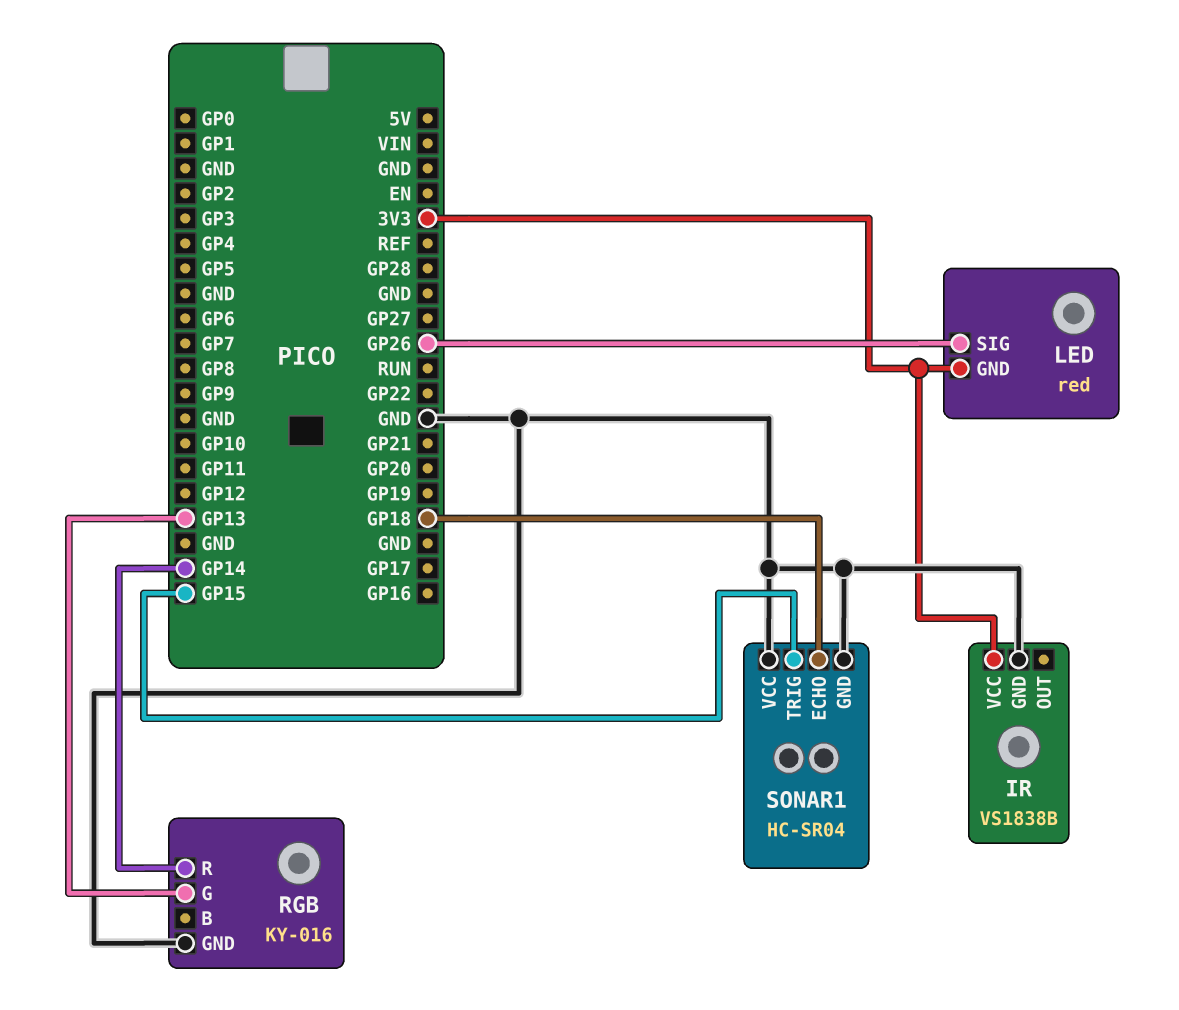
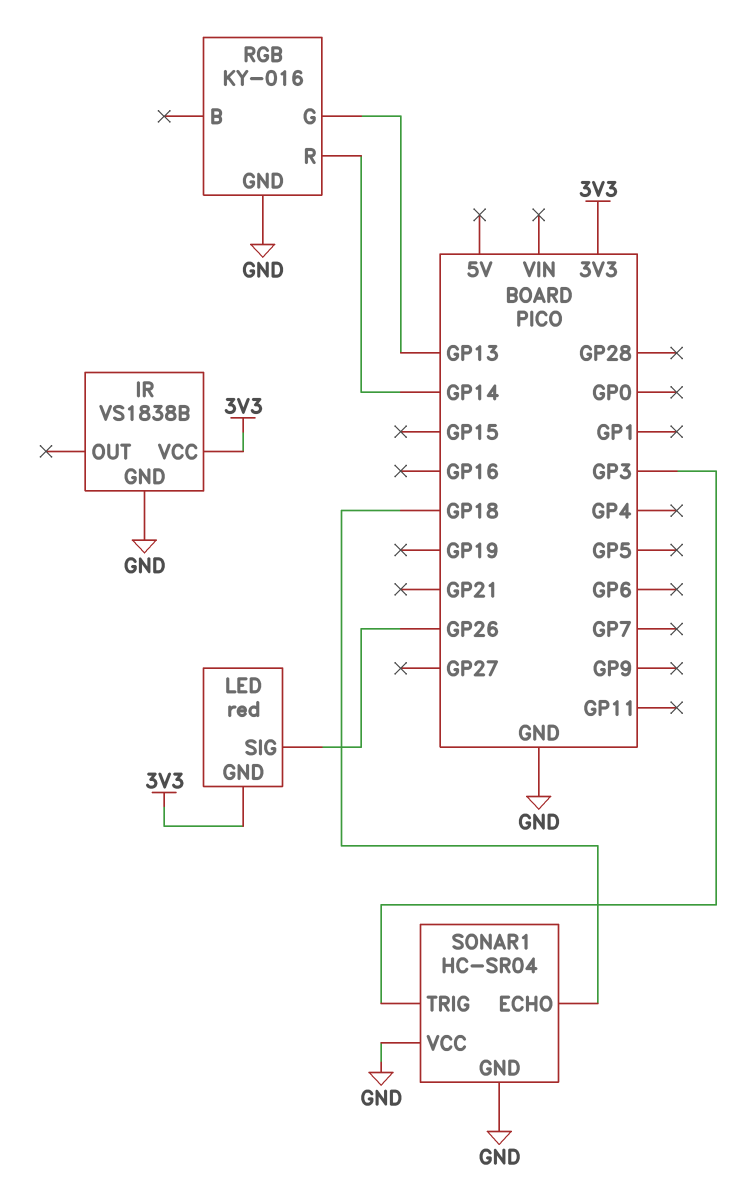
SONAR1 pin TRIG: GP15 -> GP3

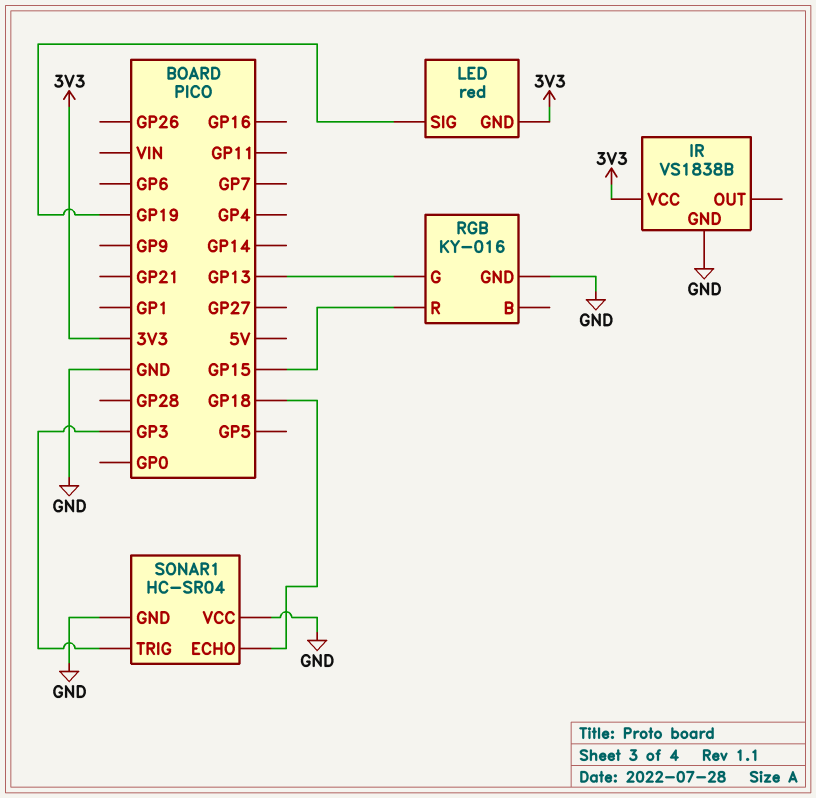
LED pin SIG: GP26 -> GP19
RGB pin R: GP14 -> GP15

